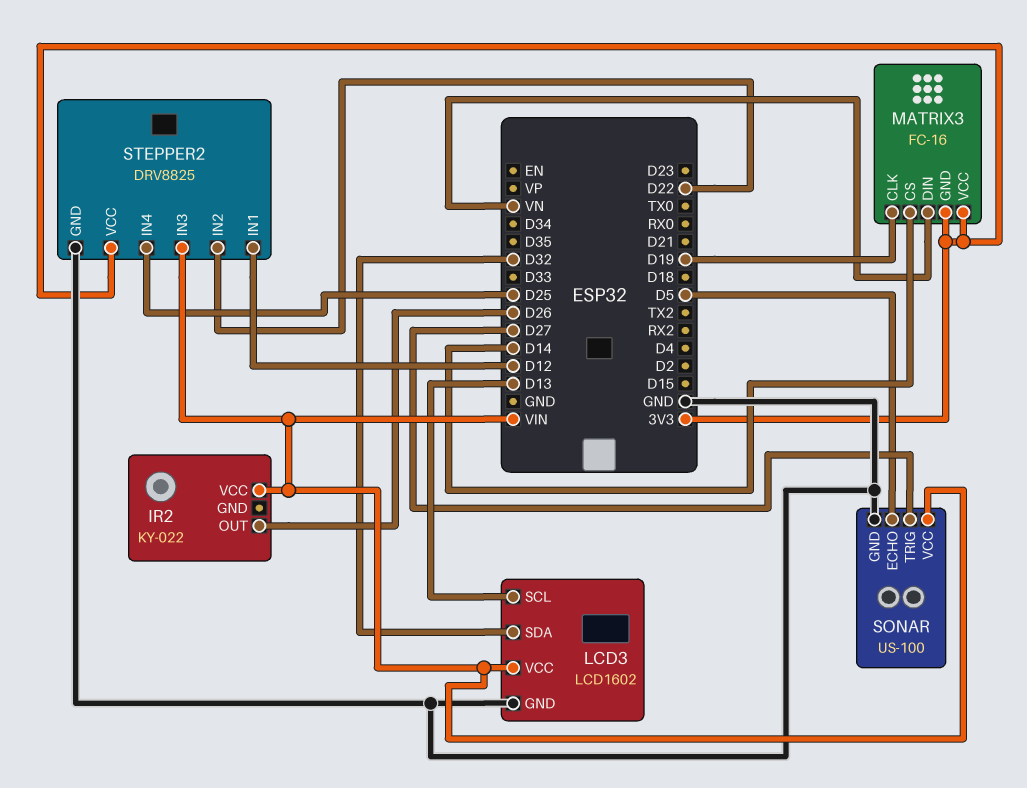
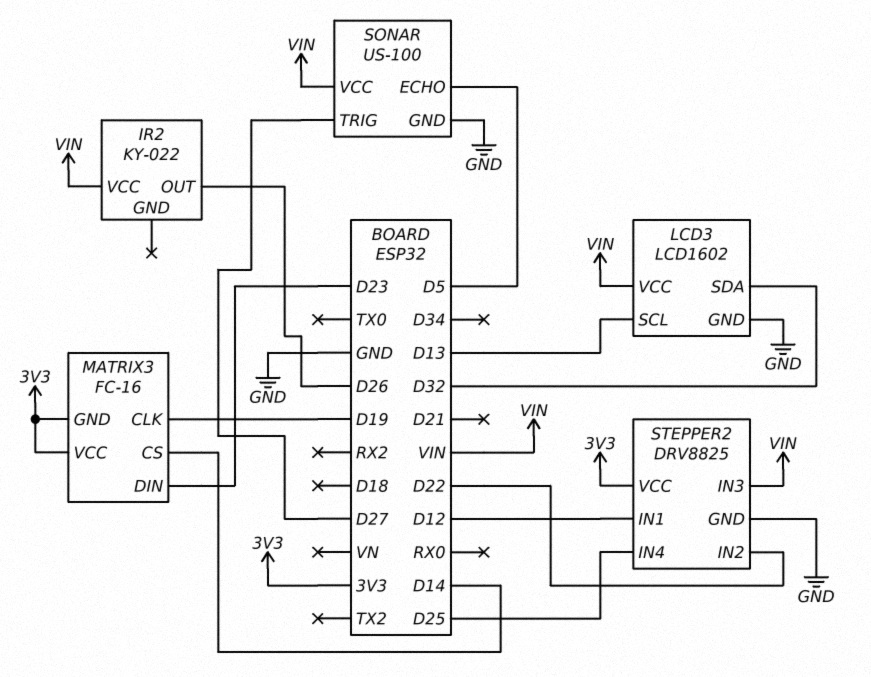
MATRIX3 pin DIN: VN -> D23

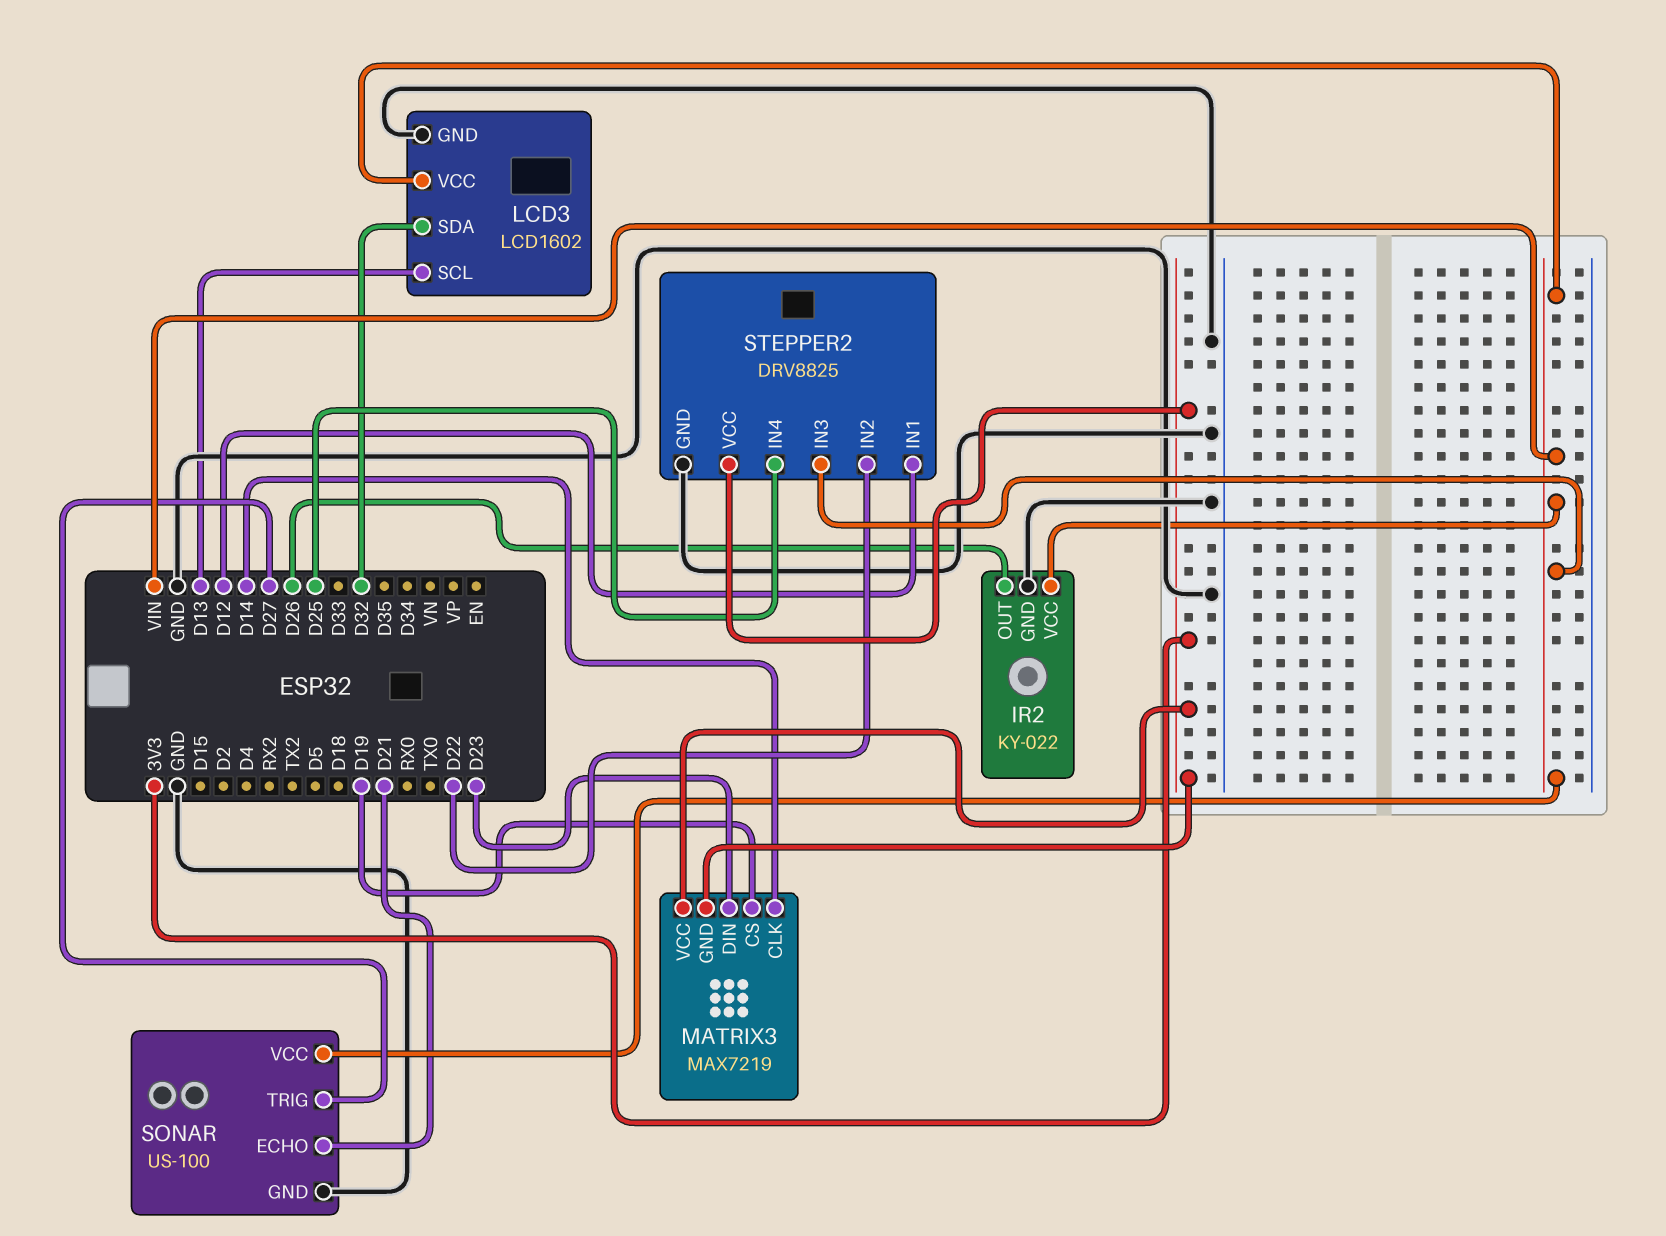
IR2 pin GND: none -> GND
MATRIX3: FC-16 -> MAX7219
MATRIX3 pin CLK: D19 -> D14
MATRIX3 pin CS: D14 -> D19
SONAR pin ECHO: D5 -> D21

